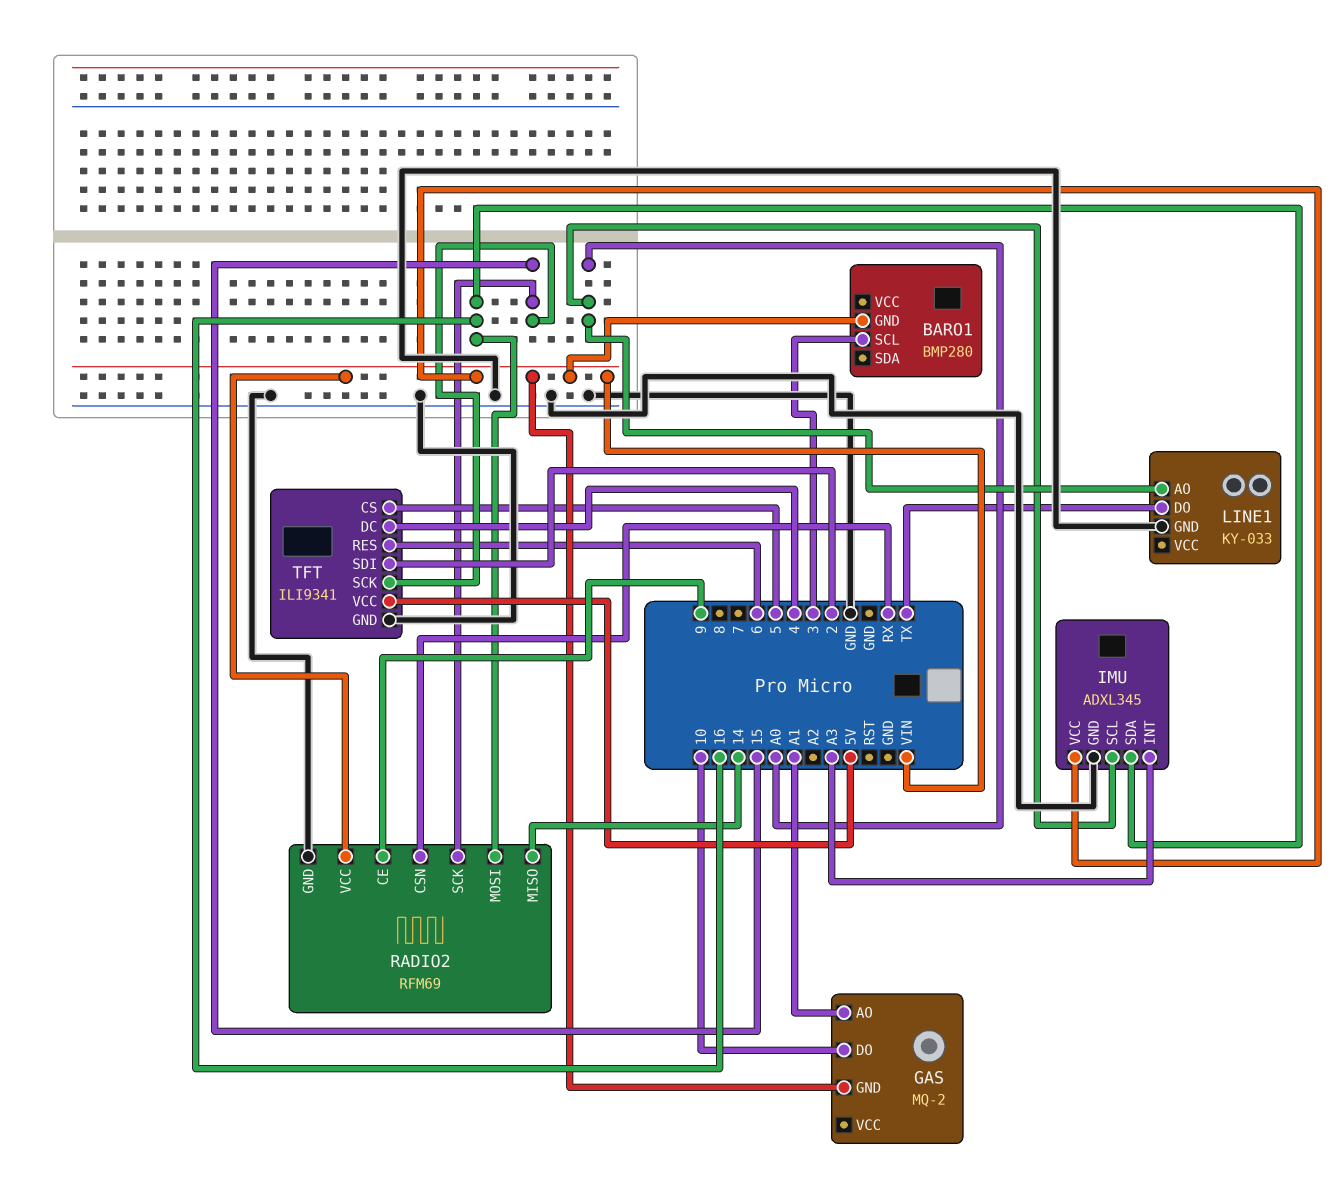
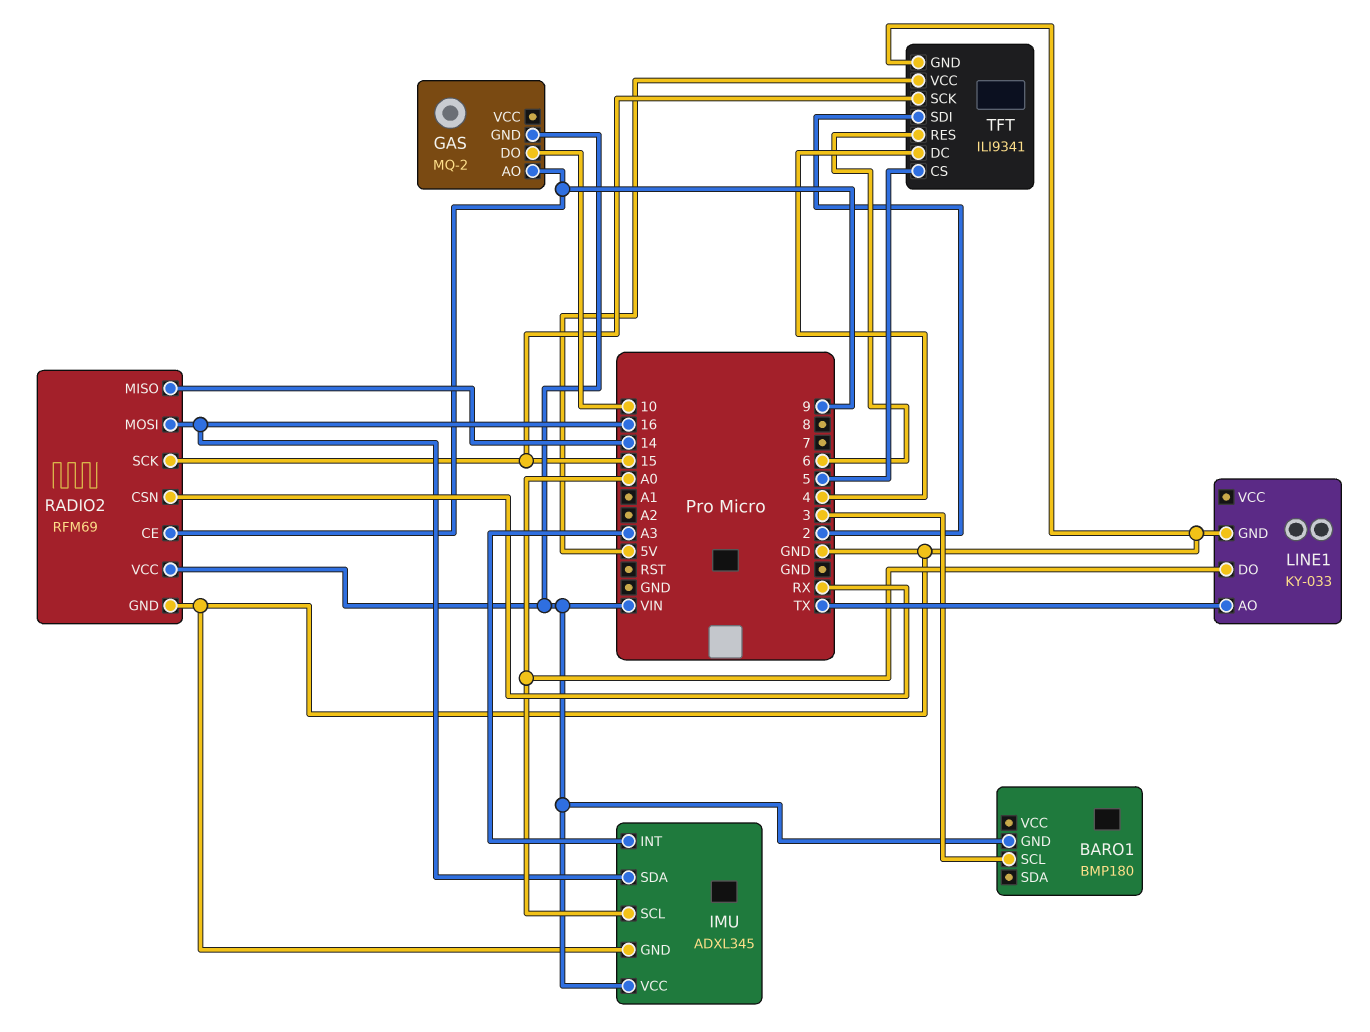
BARO1: BMP280 -> BMP180
GAS pin AO: A1 -> 9
LINE1 pin AO: A0 -> TX
LINE1 pin DO: TX -> A0

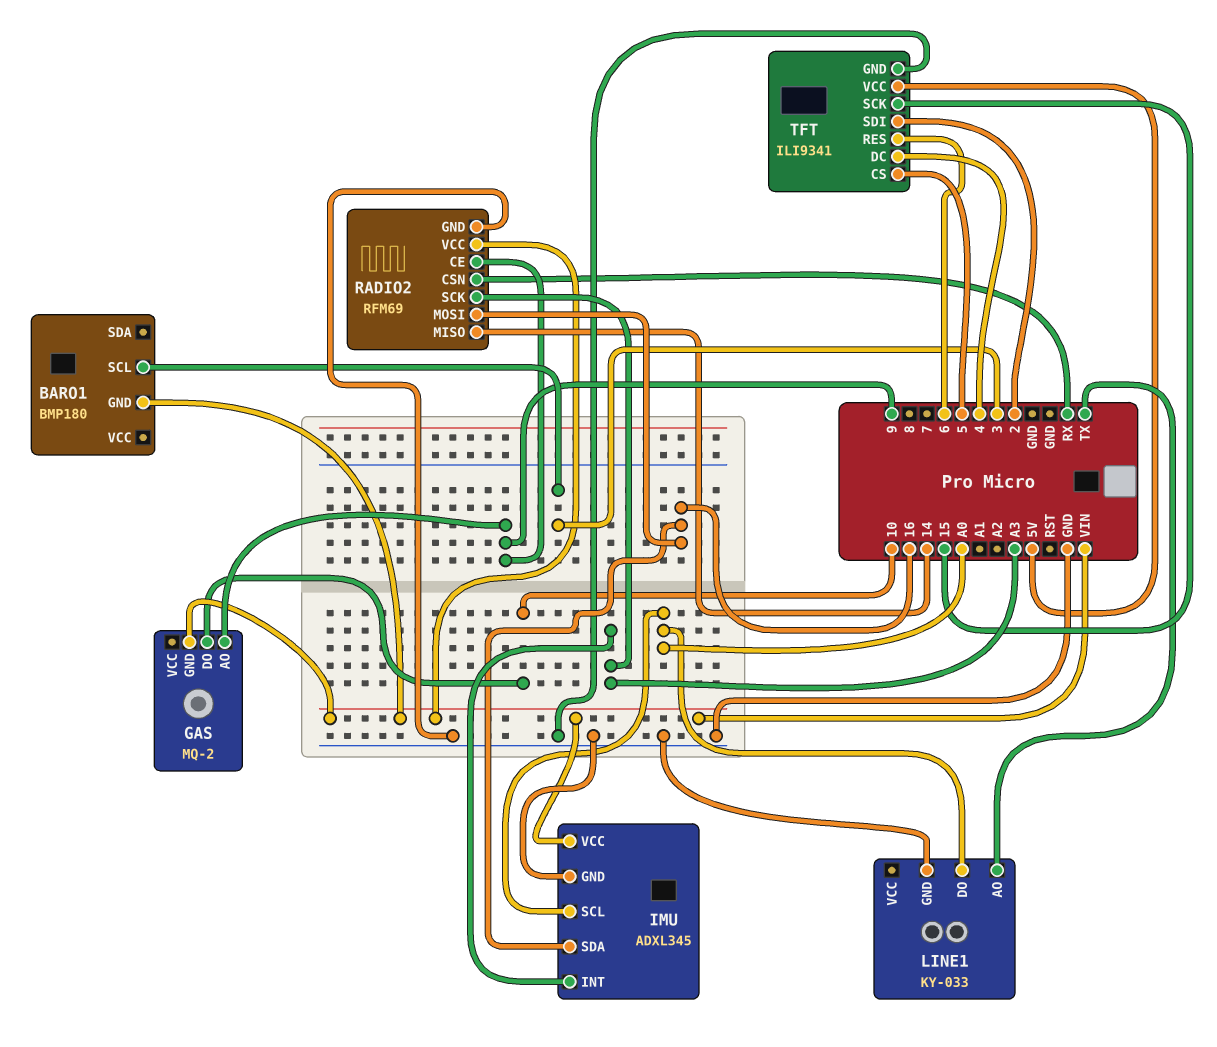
RADIO2 pin SCK: 15 -> A3

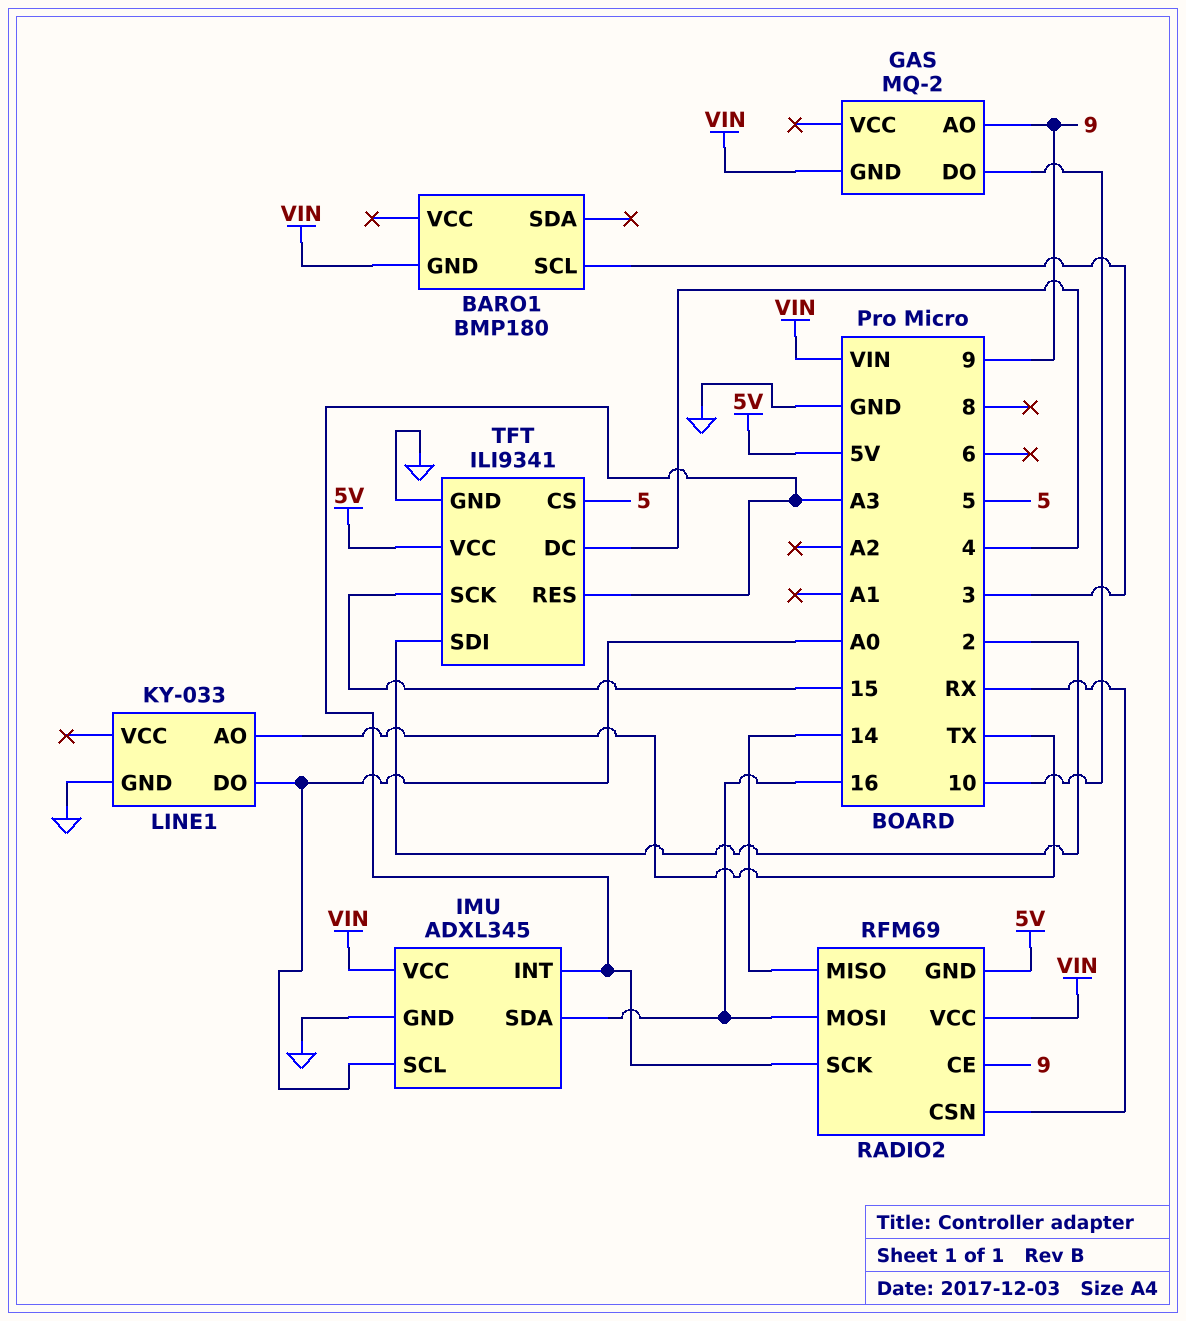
RADIO2 pin GND: GND -> 5V
TFT pin RES: 6 -> A3

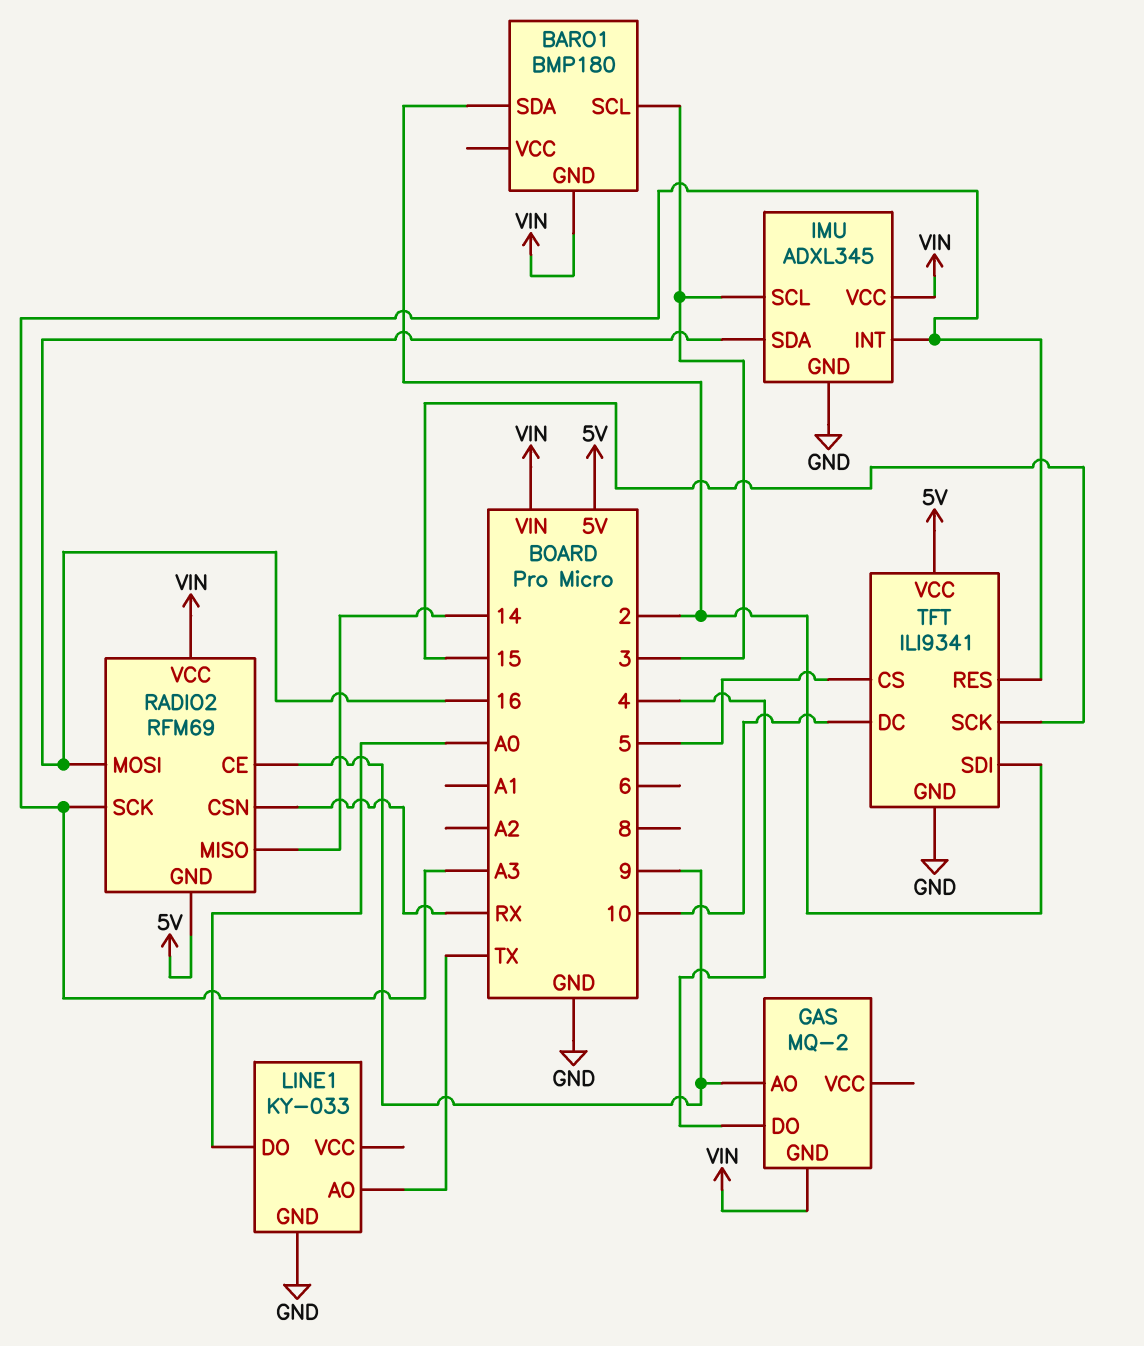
BARO1 pin SDA: none -> 2
GAS pin DO: 10 -> 4
IMU pin SCL: A0 -> 3
TFT pin DC: 4 -> 10

